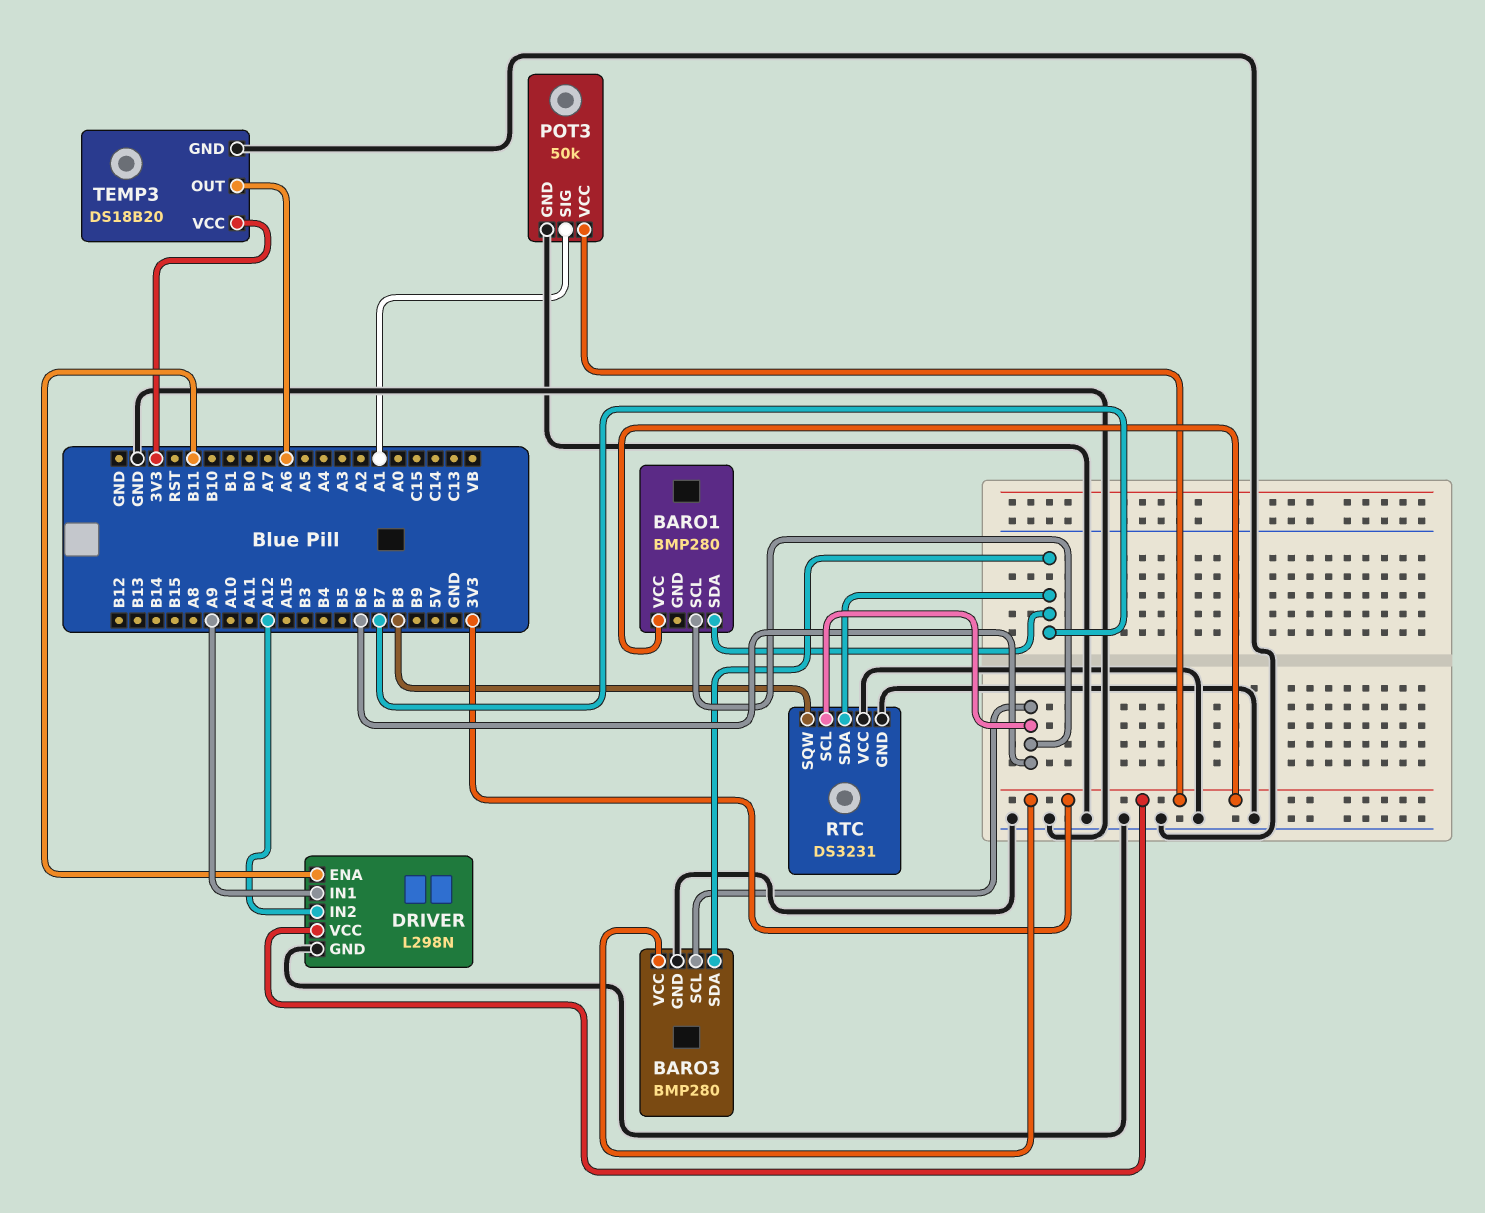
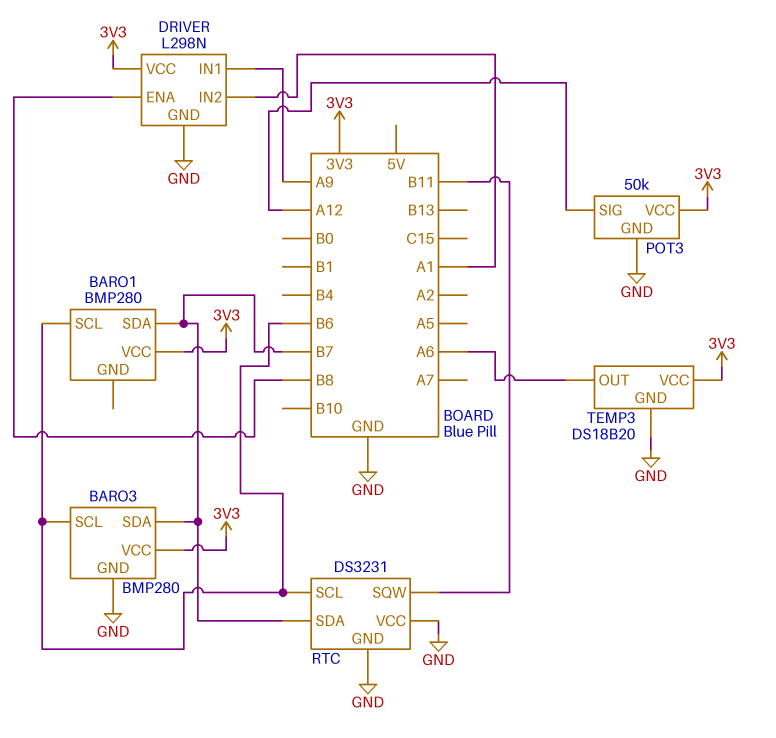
DRIVER pin ENA: B11 -> B8
DRIVER pin IN2: A12 -> A1
POT3 pin SIG: A1 -> A12
RTC pin SQW: B8 -> B11

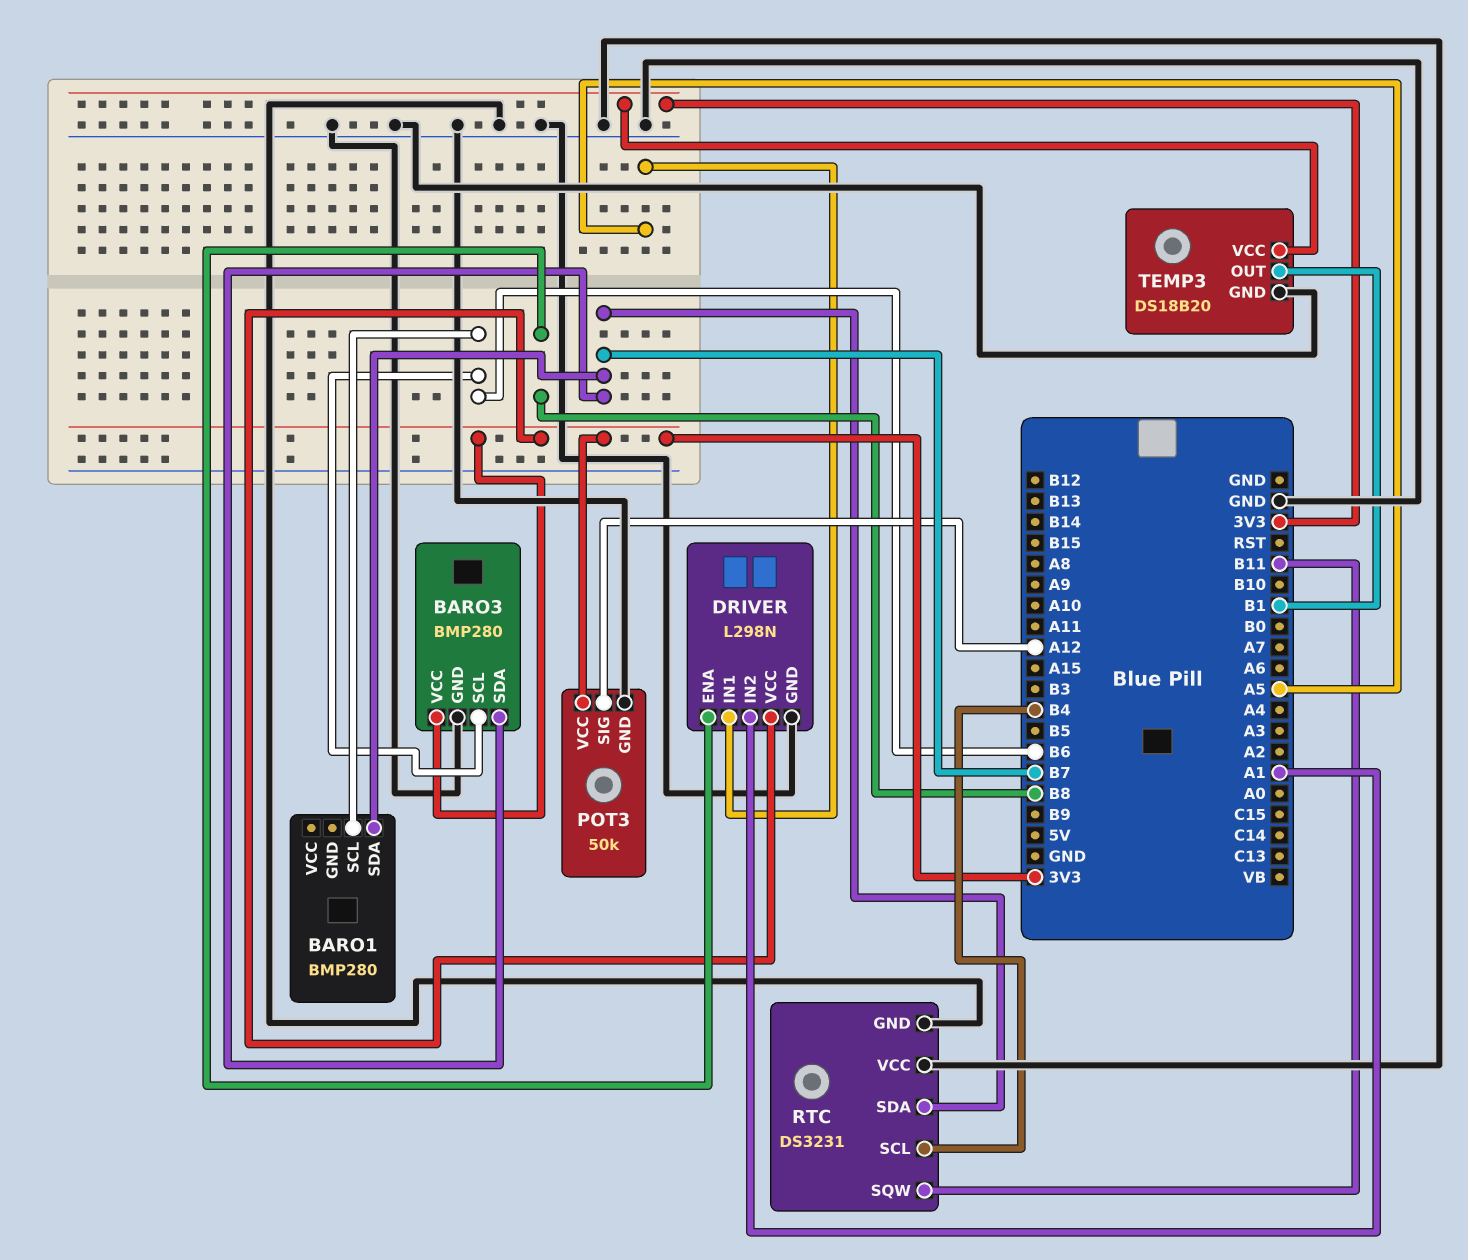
BARO1 pin VCC: 3V3 -> none
DRIVER pin IN1: A9 -> A5
RTC pin SCL: B6 -> B4
TEMP3 pin OUT: A6 -> B1

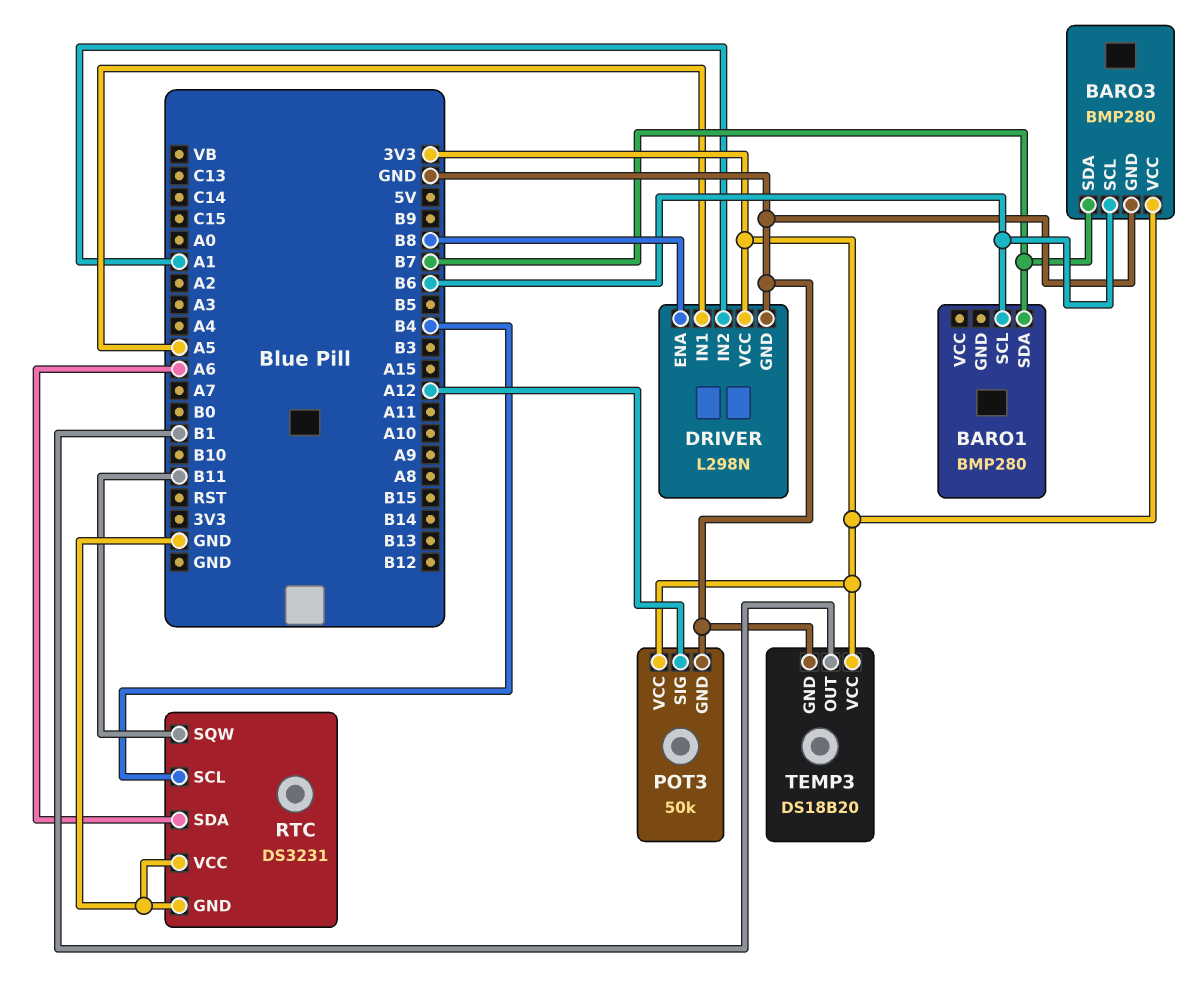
RTC pin SDA: B7 -> A6

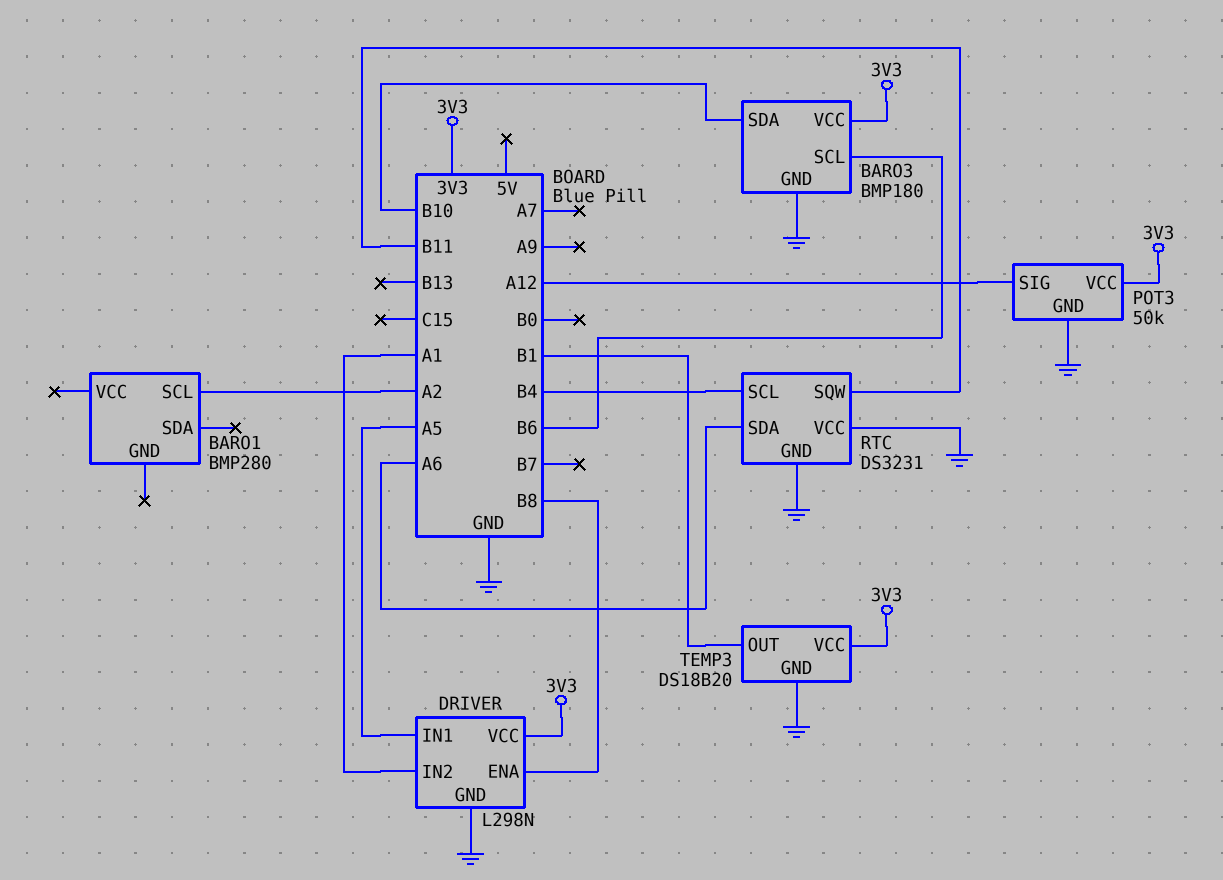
BARO1 pin SCL: B6 -> A2
BARO1 pin SDA: B7 -> none
BARO3: BMP280 -> BMP180
BARO3 pin SDA: B7 -> B10

